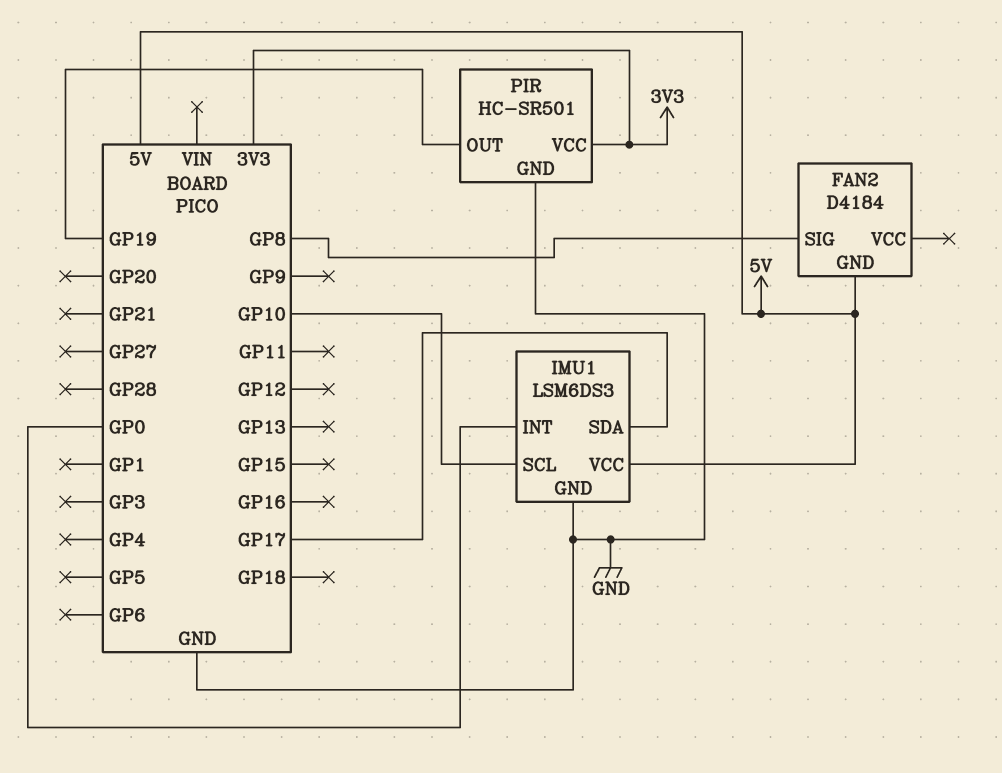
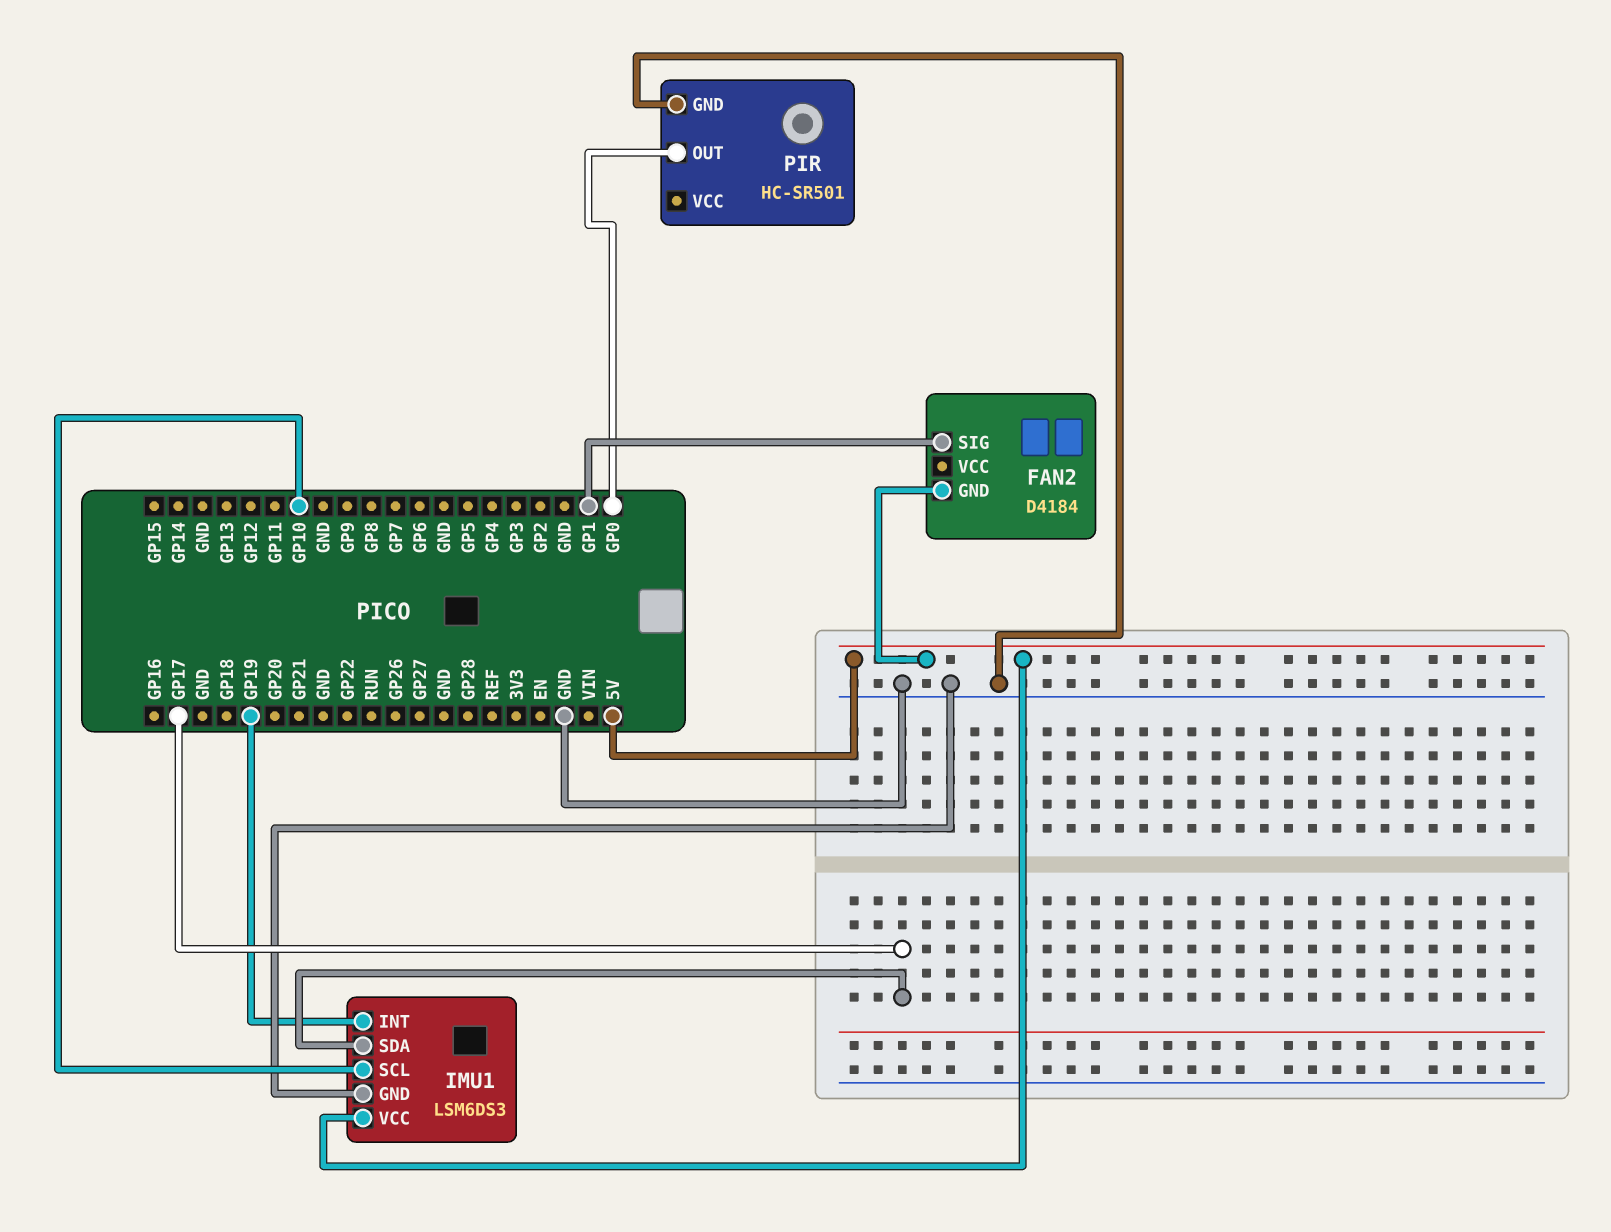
FAN2 pin SIG: GP8 -> GP1
IMU1 pin INT: GP0 -> GP19
PIR pin OUT: GP19 -> GP0
PIR pin VCC: 3V3 -> none

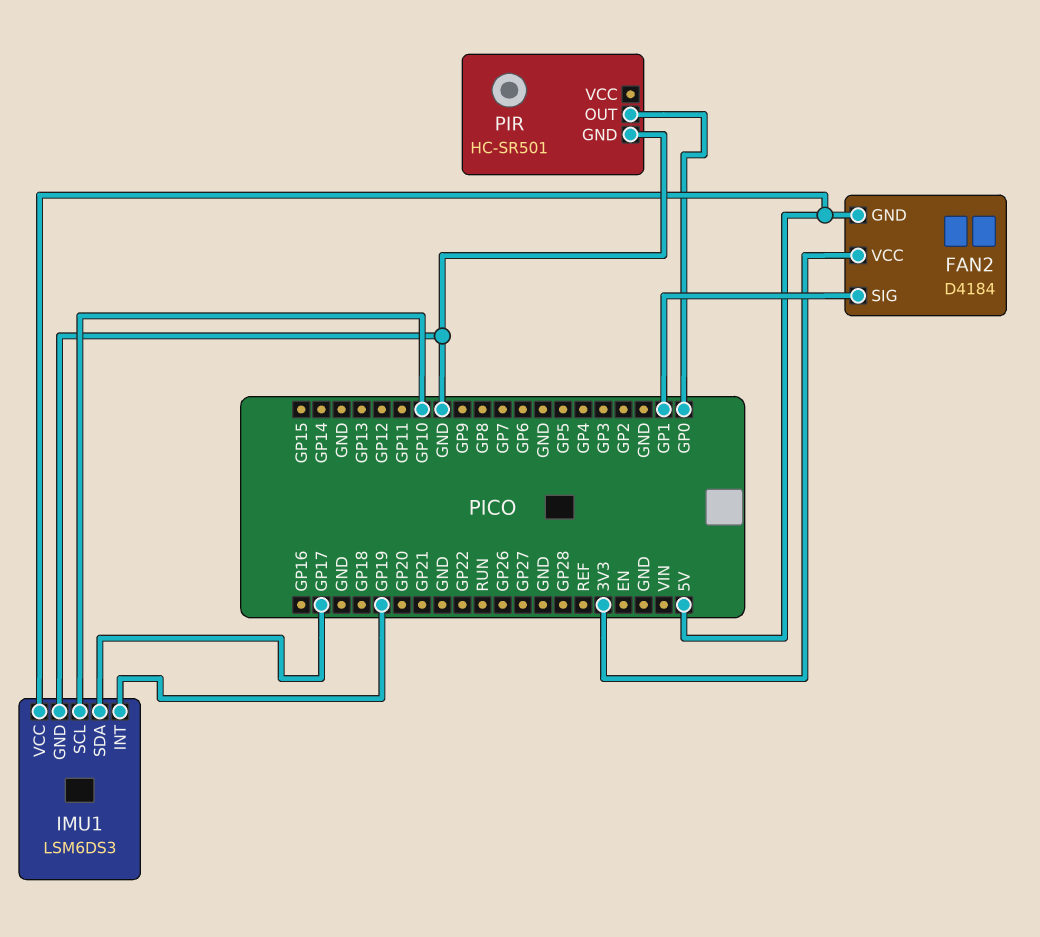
FAN2 pin VCC: none -> 3V3

